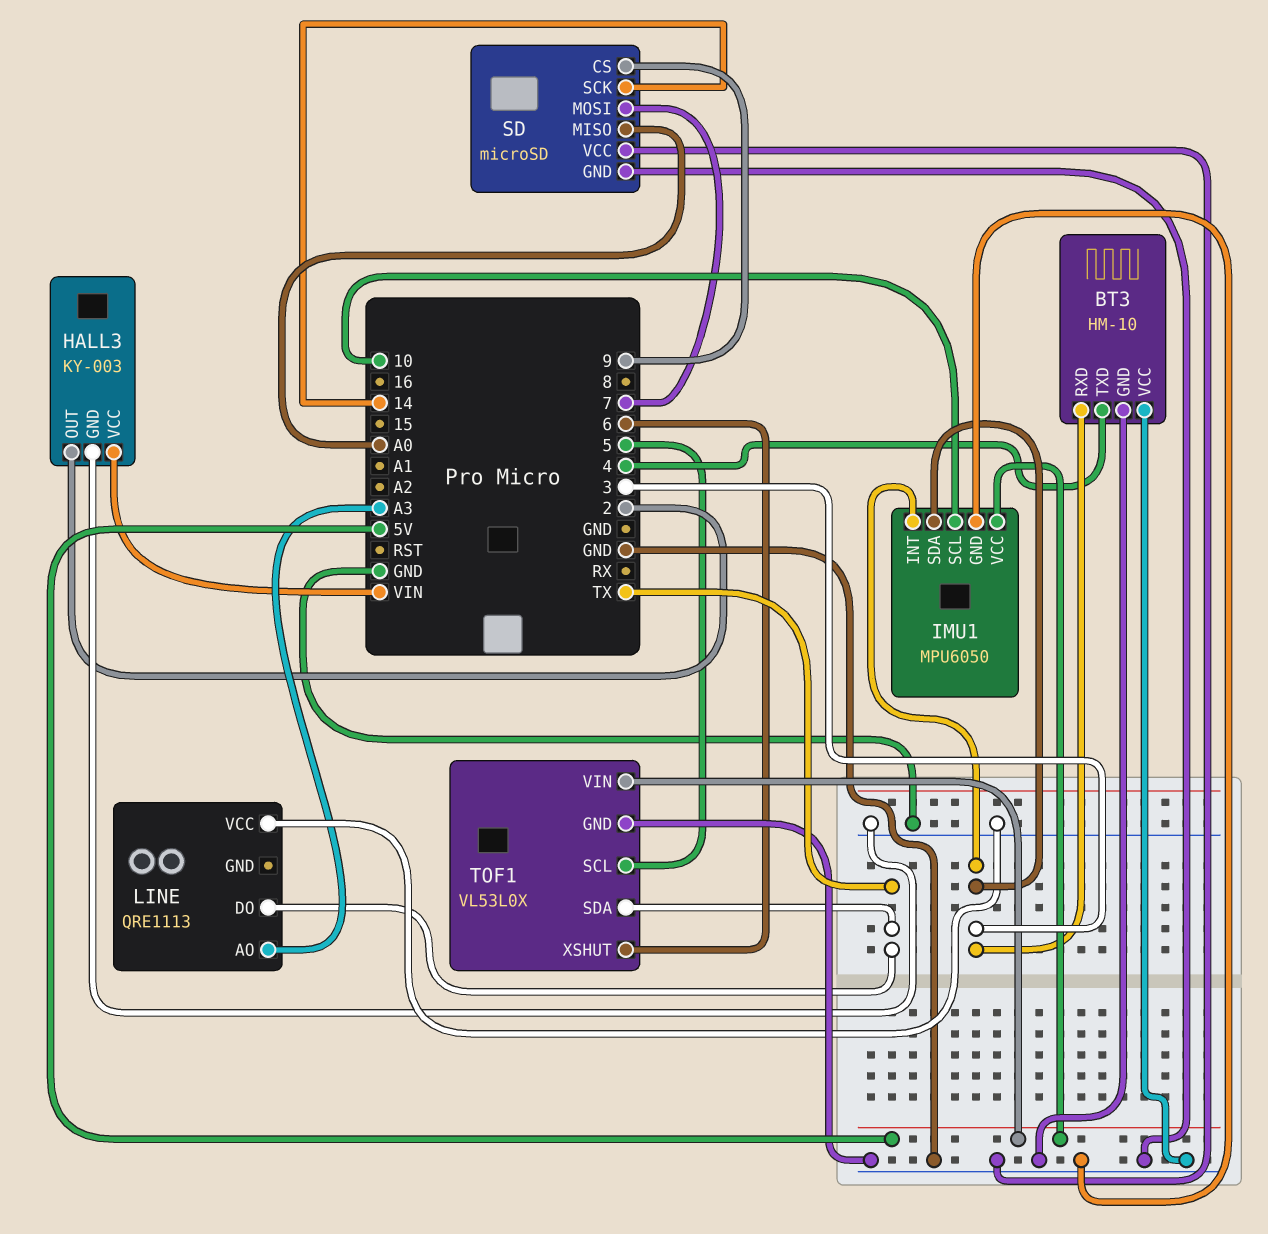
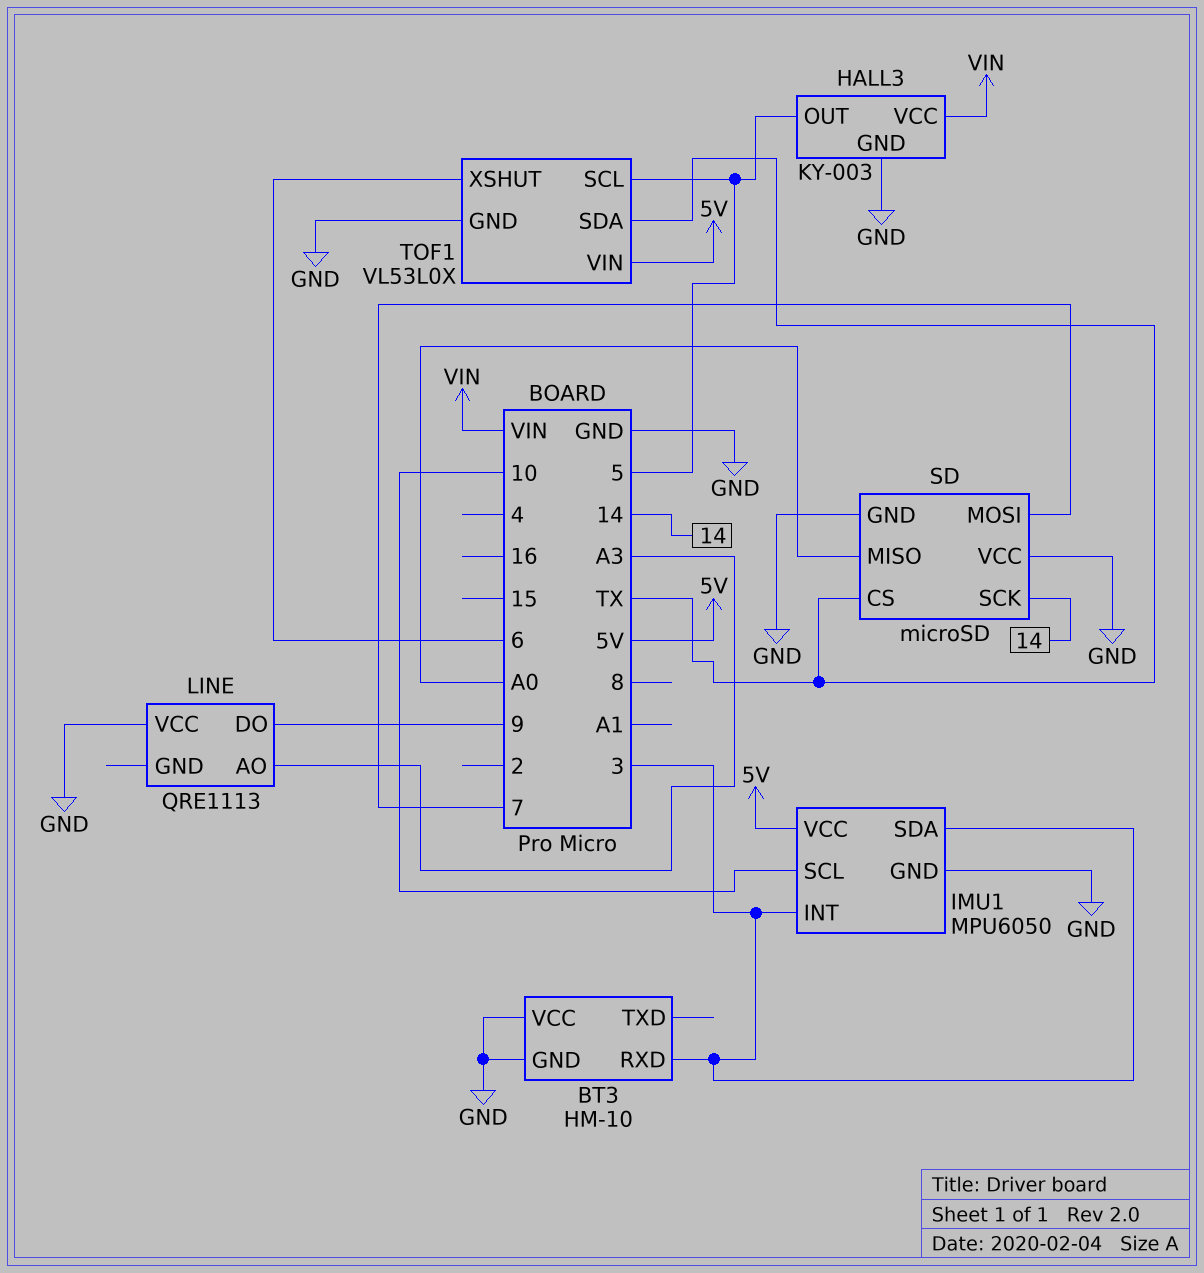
BT3 pin TXD: 4 -> none
HALL3 pin OUT: 2 -> 5
LINE pin DO: TX -> 9
SD pin CS: 9 -> TX

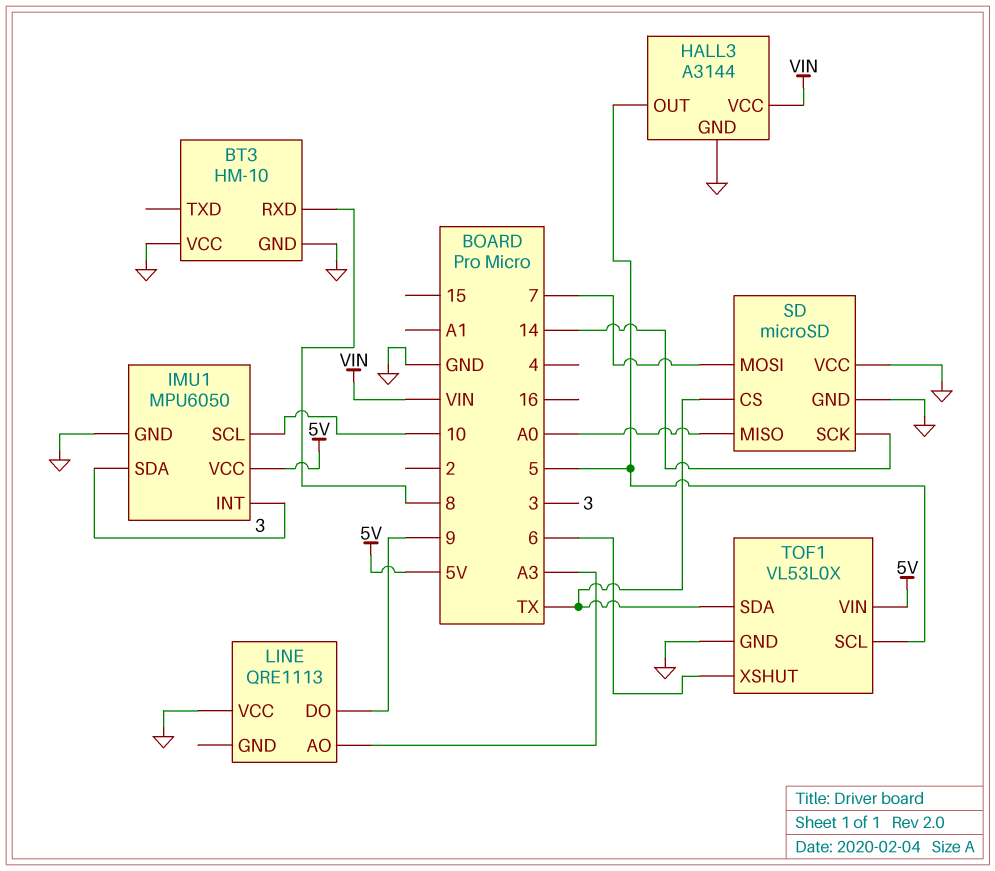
BT3 pin RXD: 3 -> 8
HALL3: KY-003 -> A3144

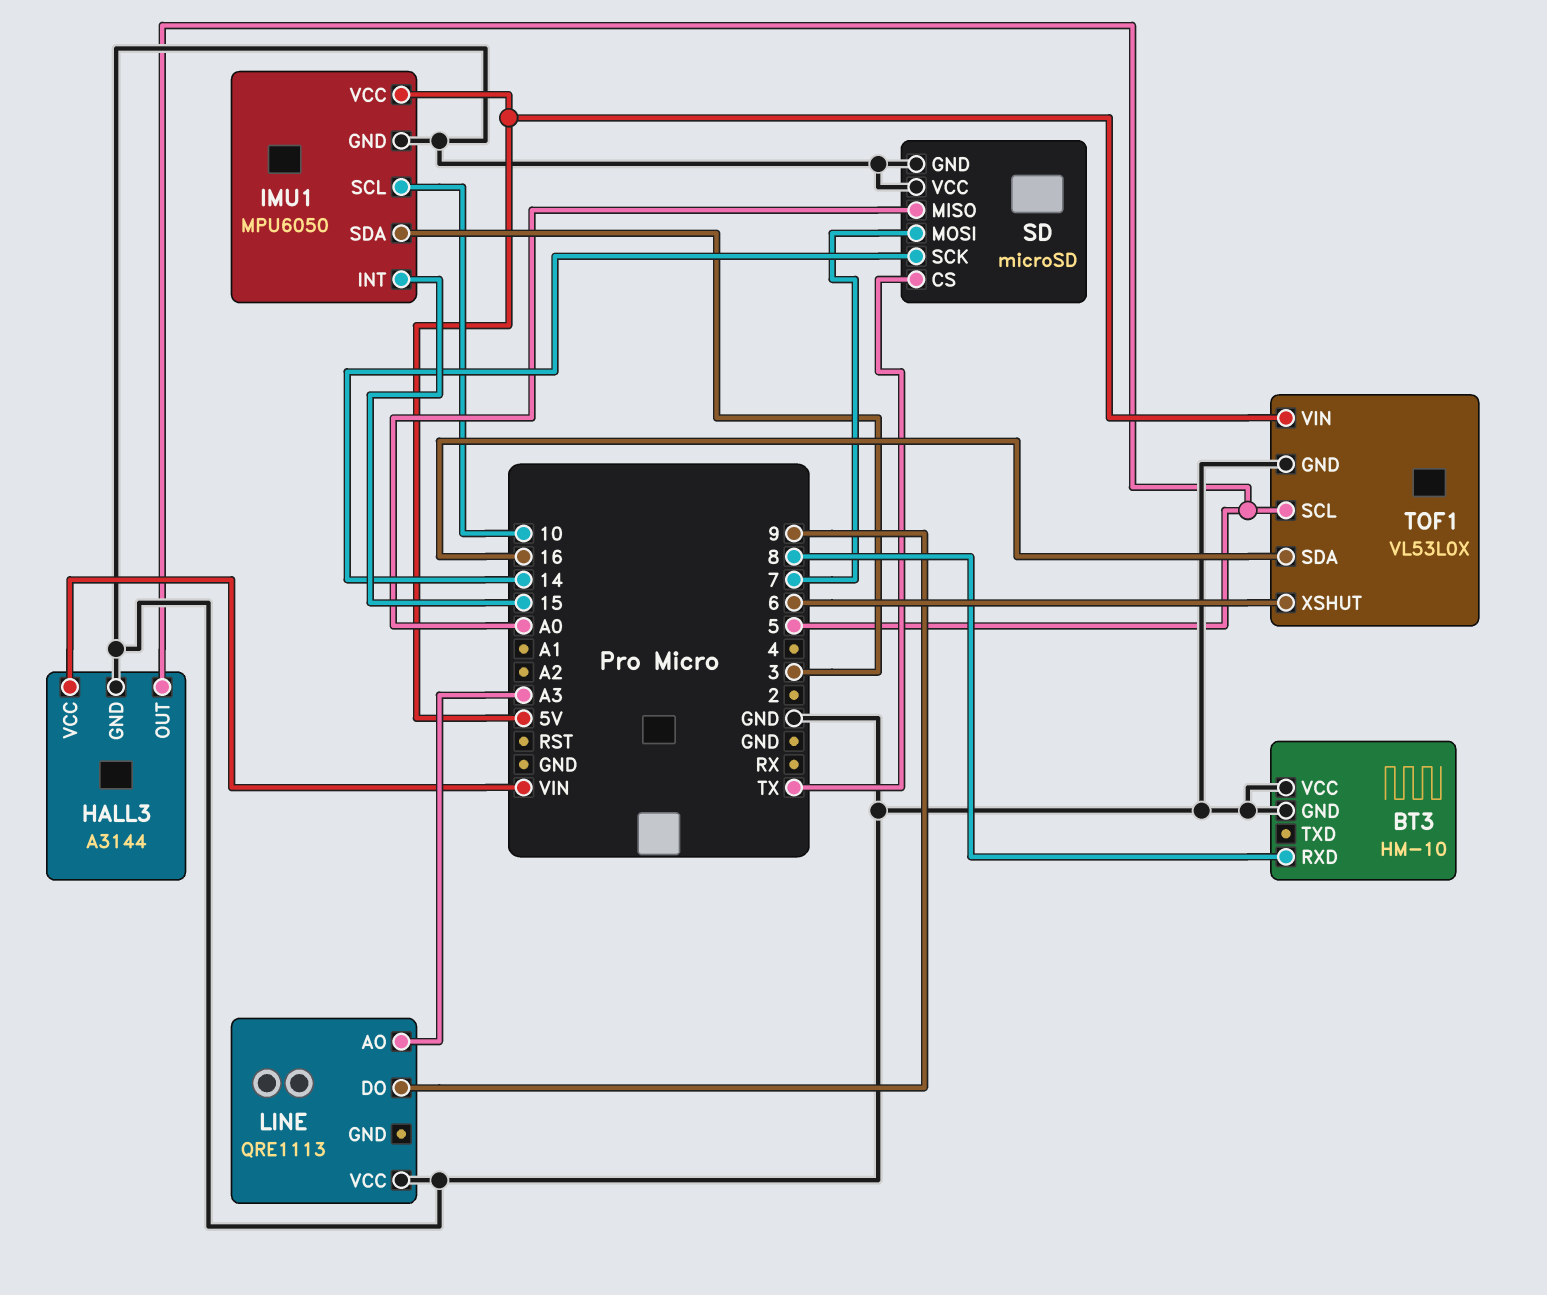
IMU1 pin INT: 3 -> 15
TOF1 pin SDA: TX -> 16

